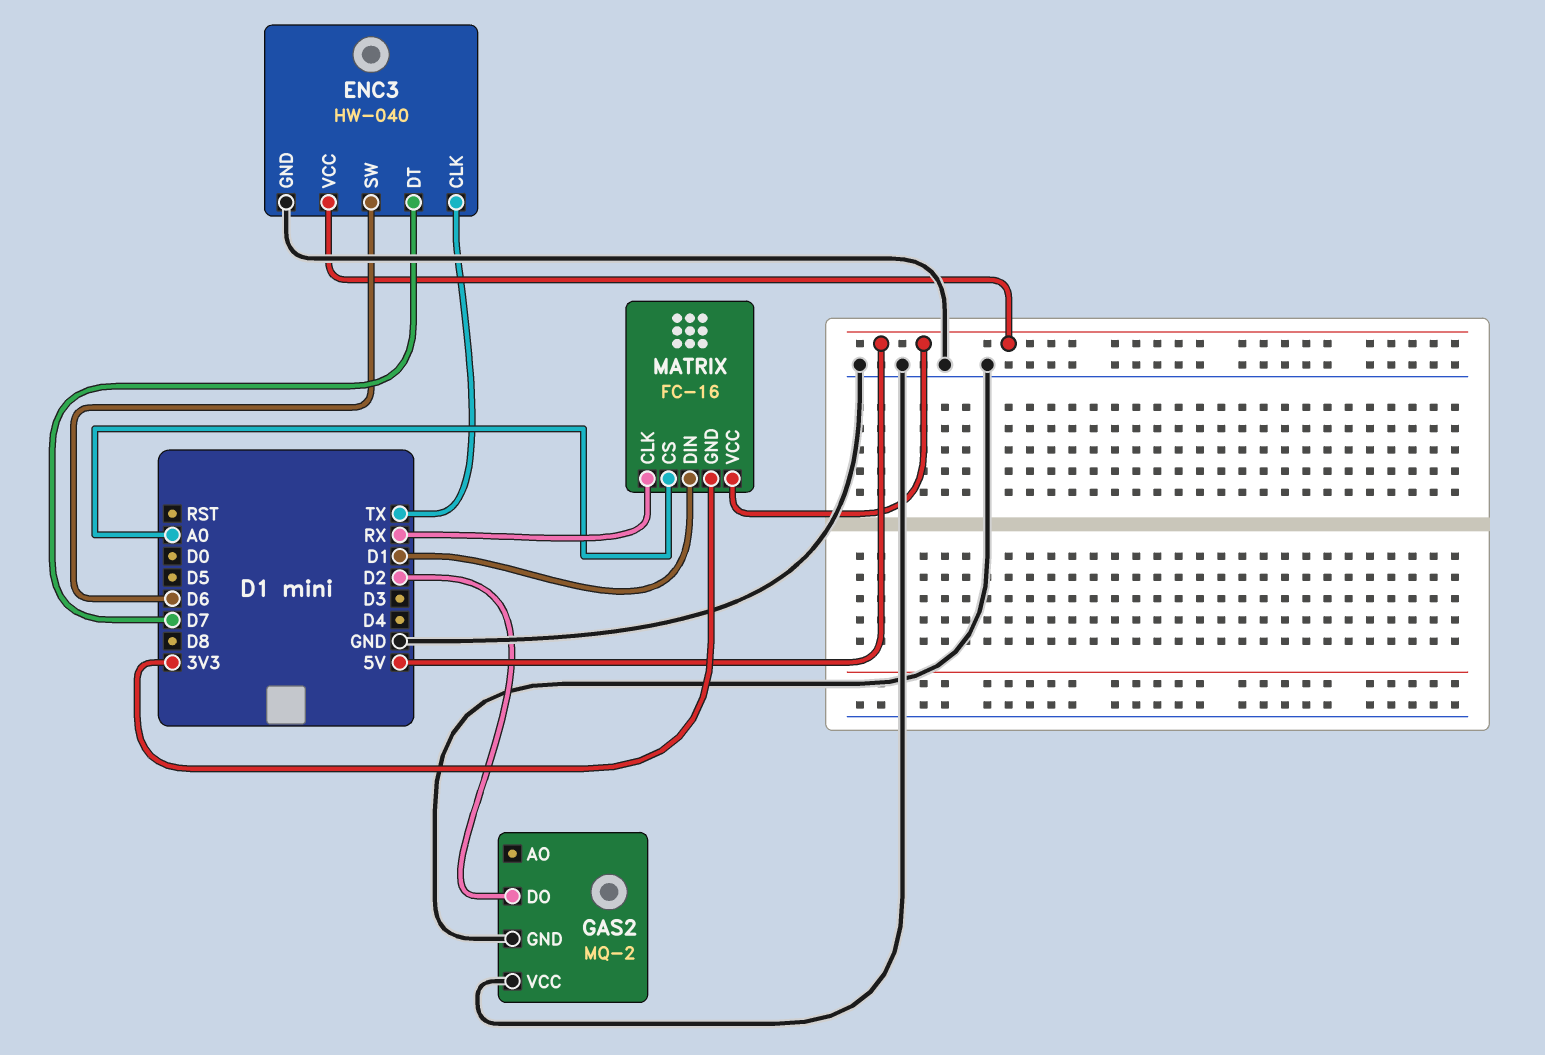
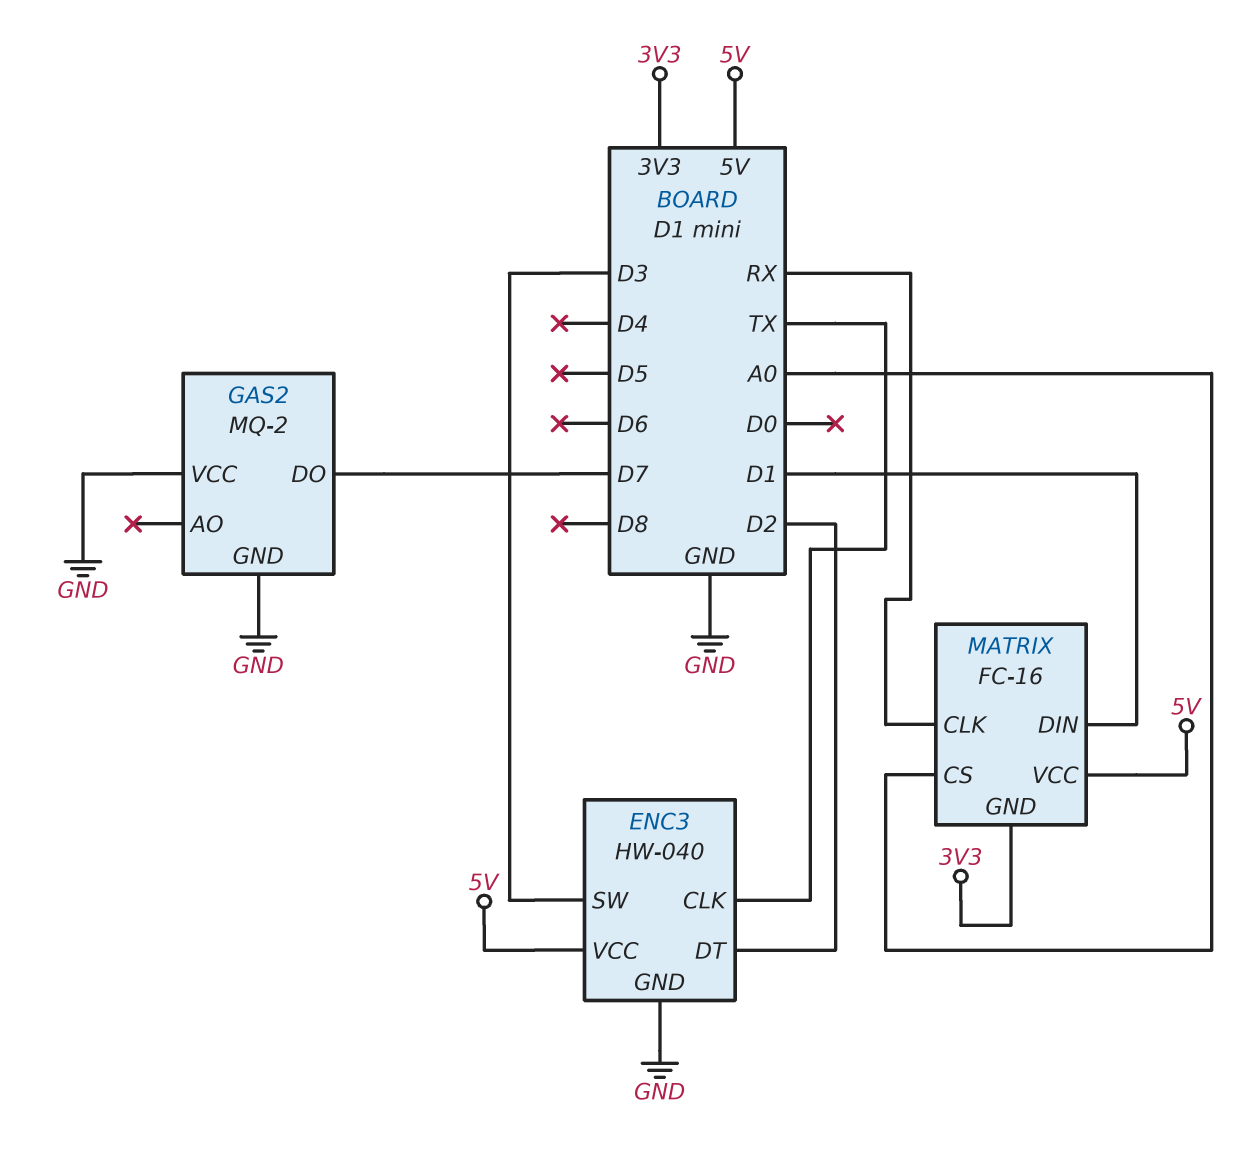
ENC3 pin DT: D7 -> D2
ENC3 pin SW: D6 -> D3
GAS2 pin DO: D2 -> D7

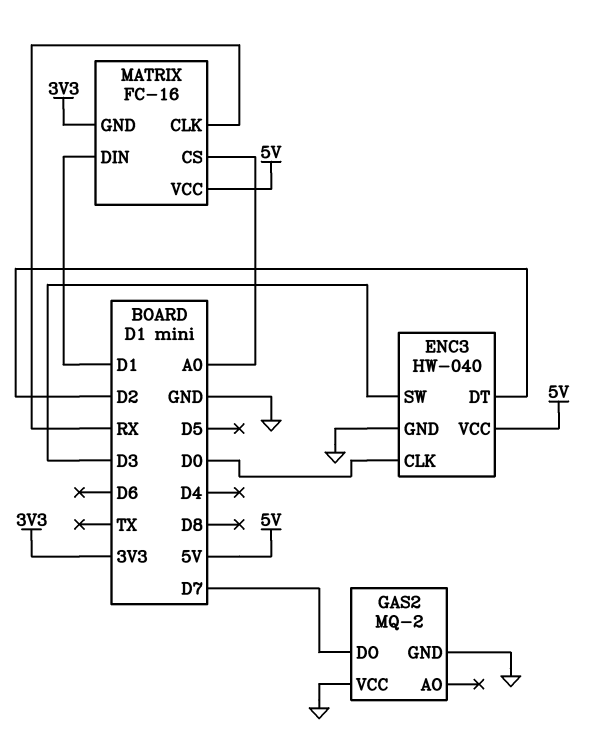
ENC3 pin CLK: TX -> D0

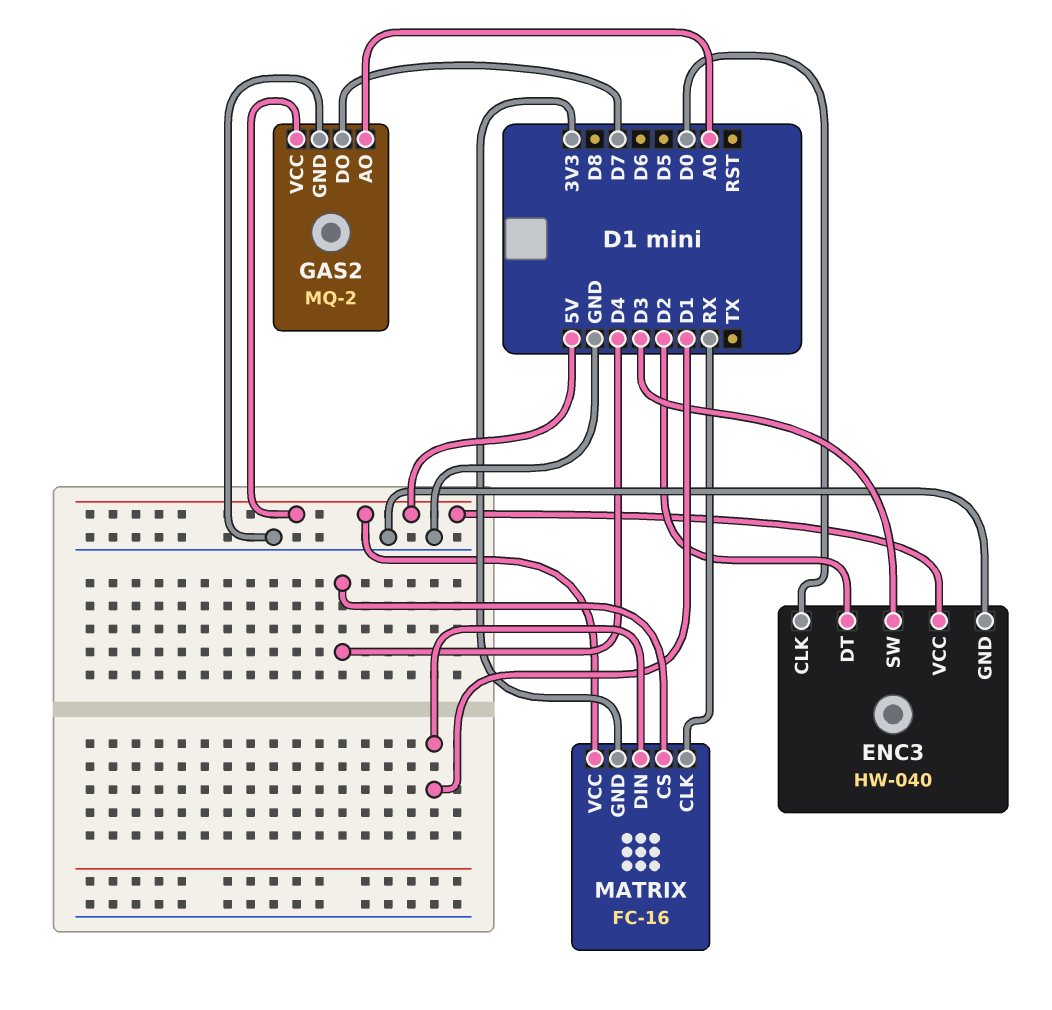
GAS2 pin AO: none -> A0
GAS2 pin VCC: GND -> 5V
MATRIX pin CS: A0 -> D4

